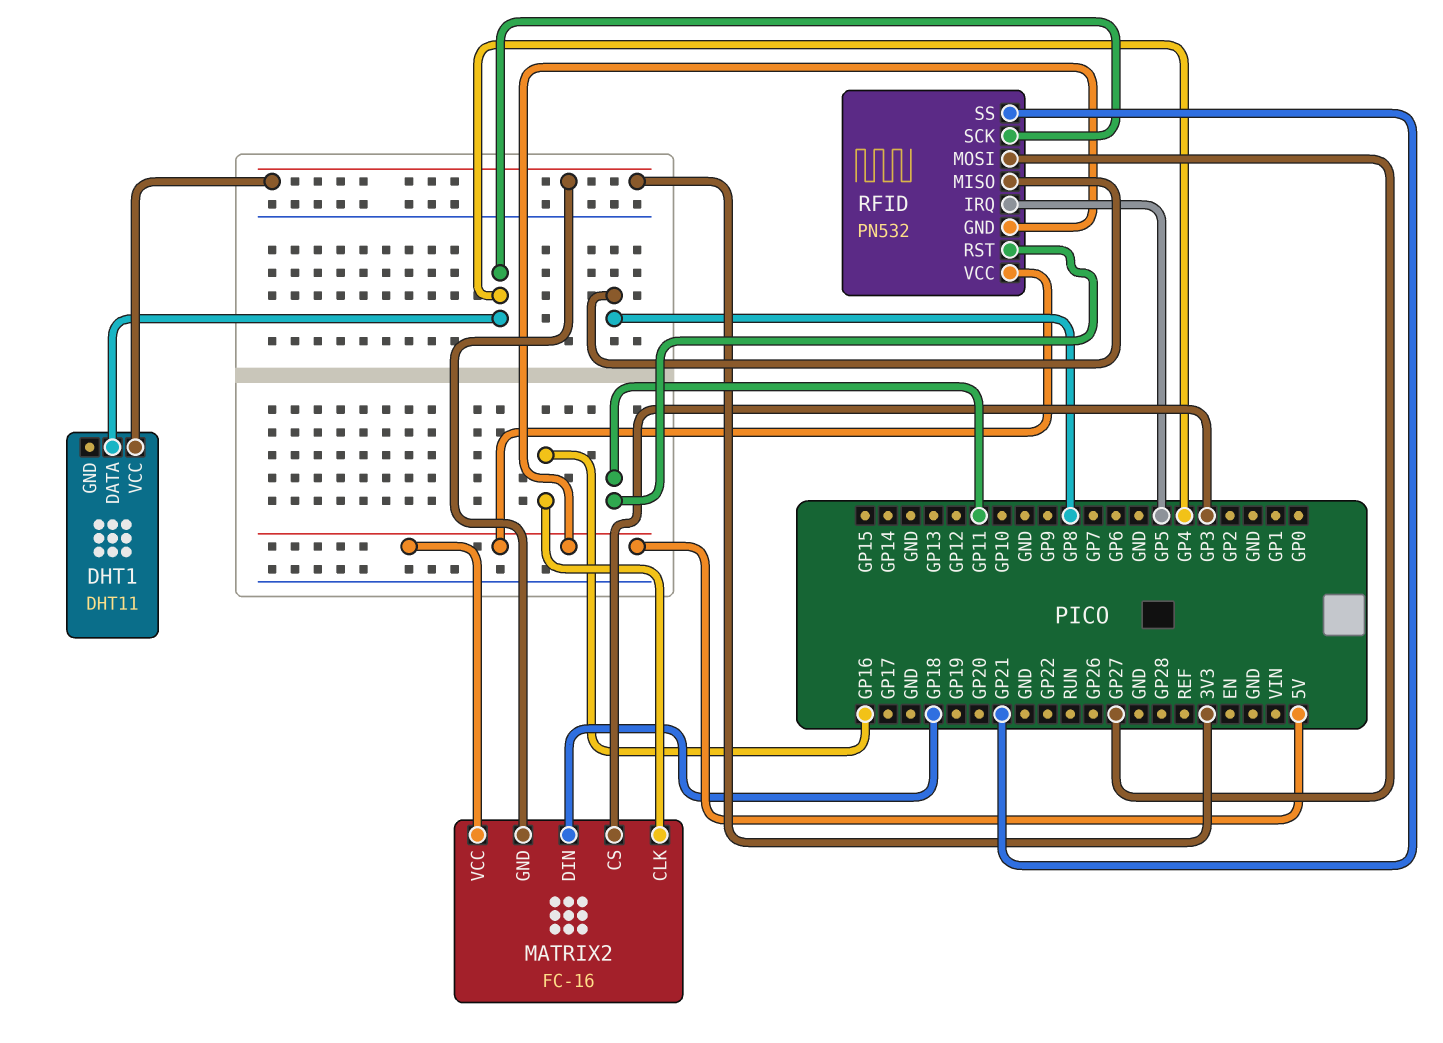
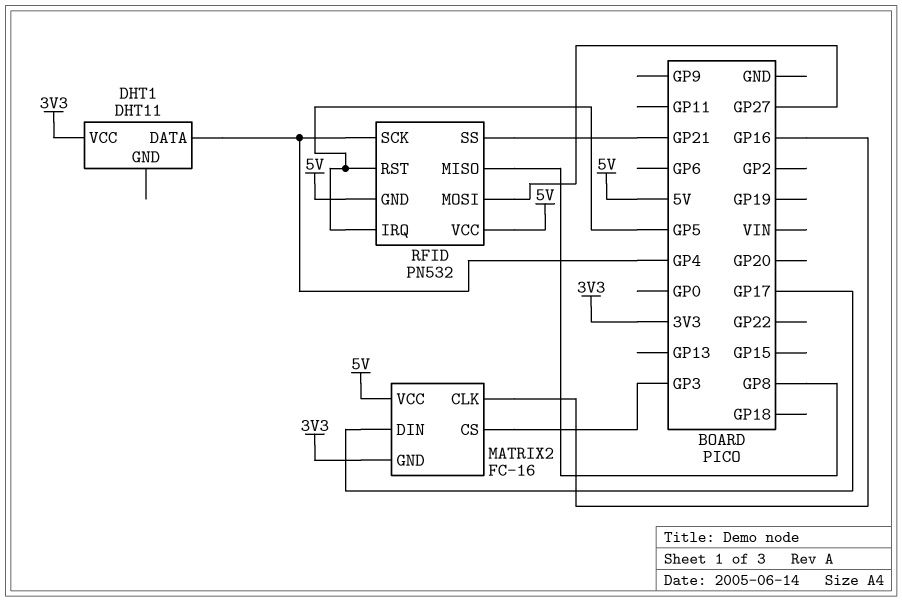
MATRIX2 pin DIN: GP18 -> GP17
RFID pin RST: GP11 -> GP5

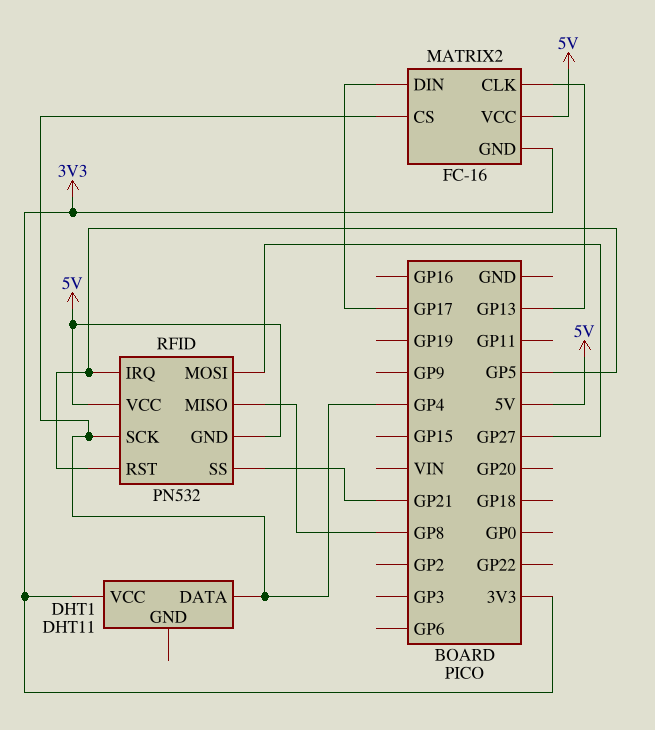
MATRIX2 pin CLK: GP16 -> GP13
MATRIX2 pin CS: GP3 -> GP4

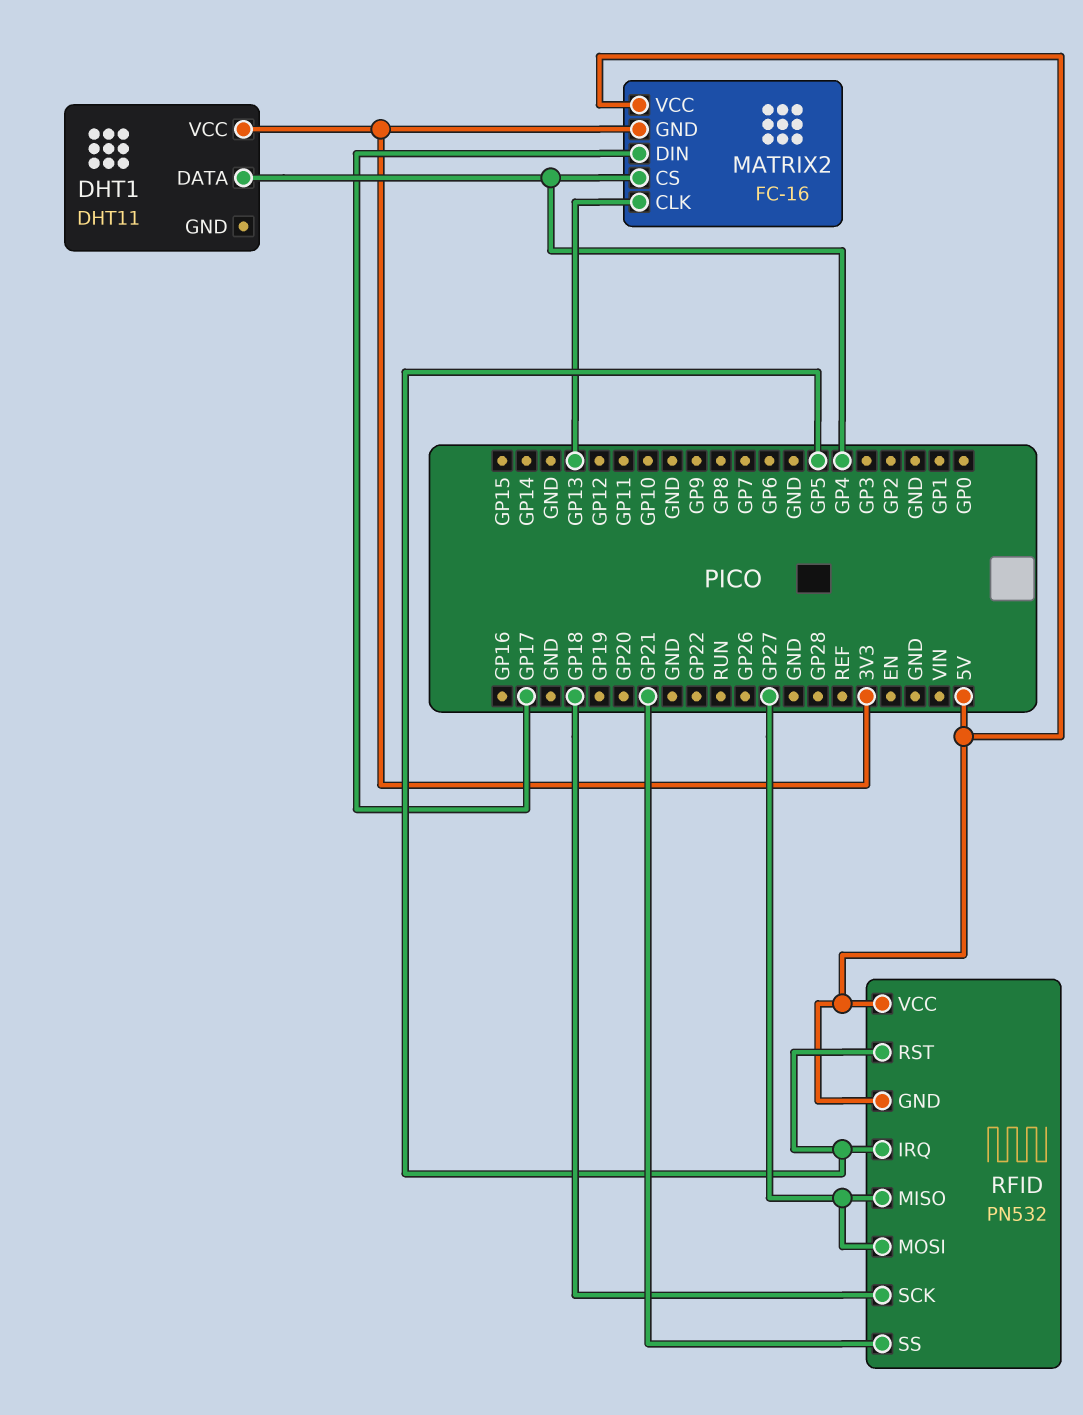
RFID pin MISO: GP8 -> GP27
RFID pin SCK: GP4 -> GP18

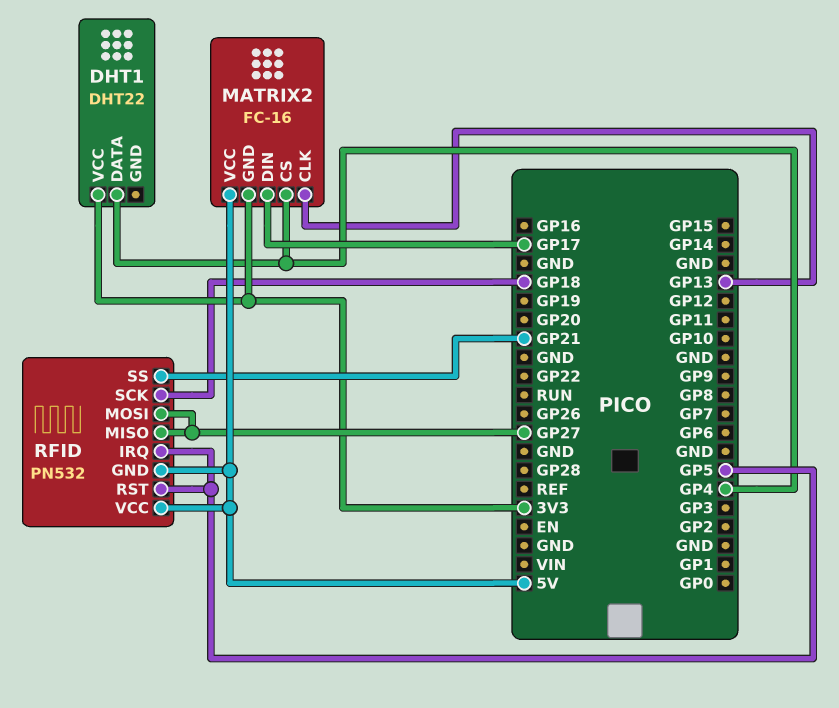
DHT1: DHT11 -> DHT22

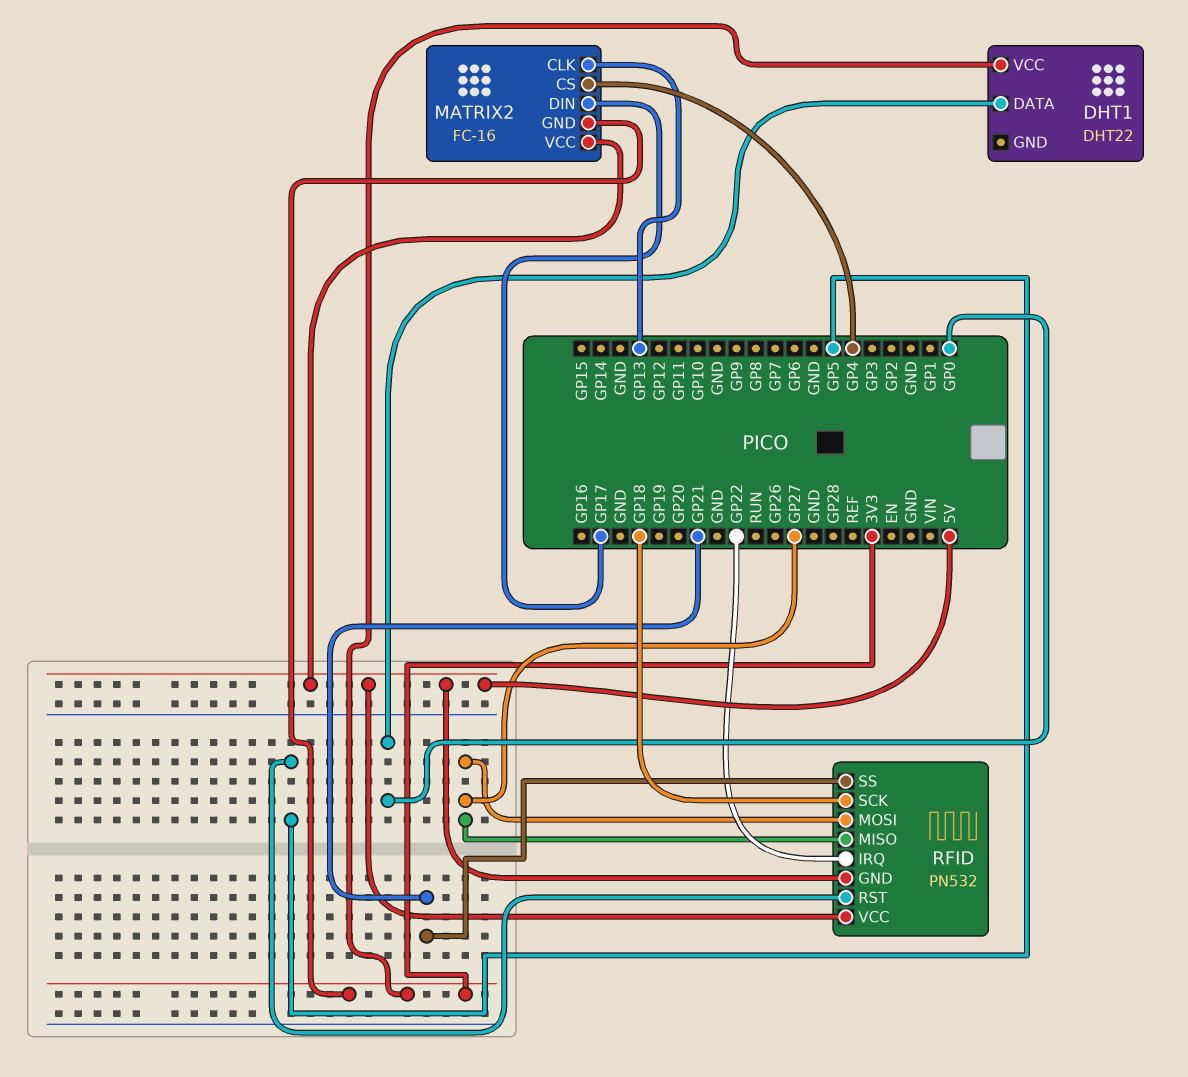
DHT1 pin DATA: GP4 -> GP0
RFID pin IRQ: GP5 -> GP22

